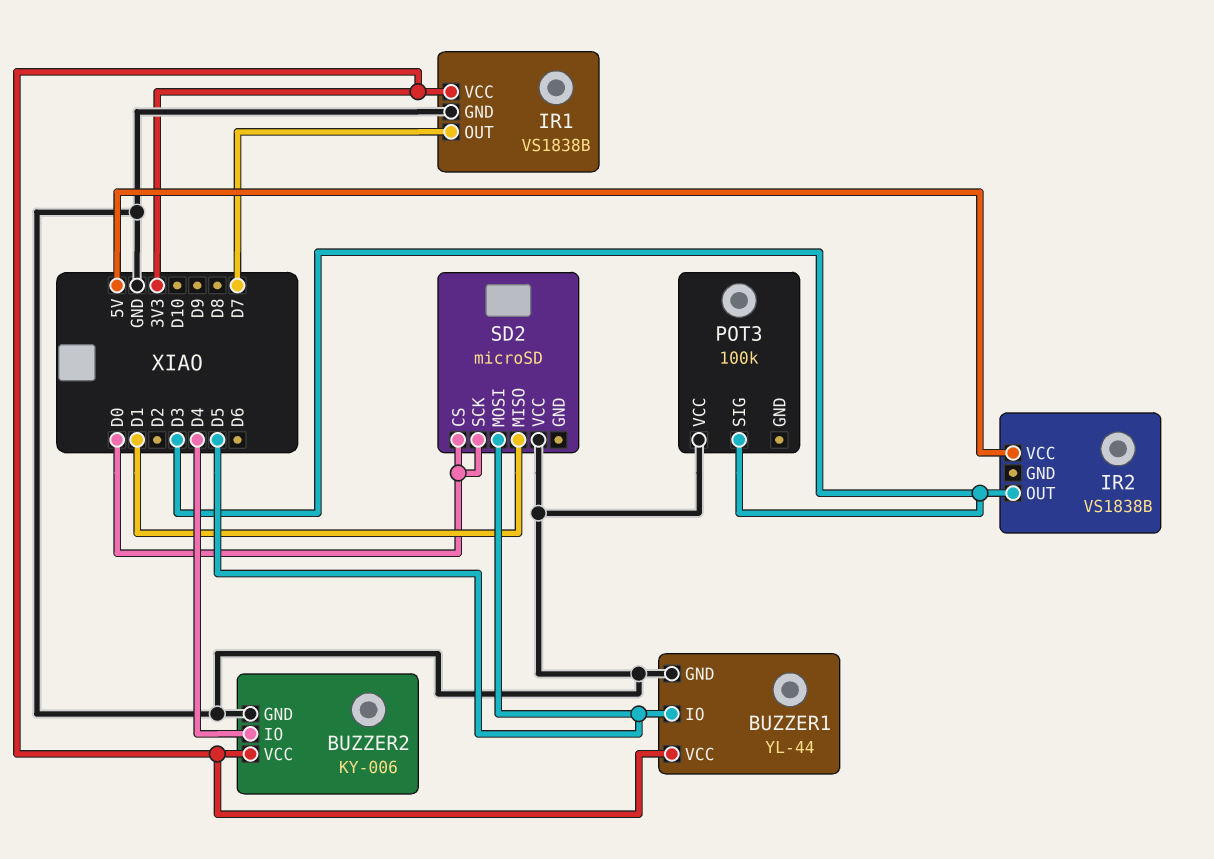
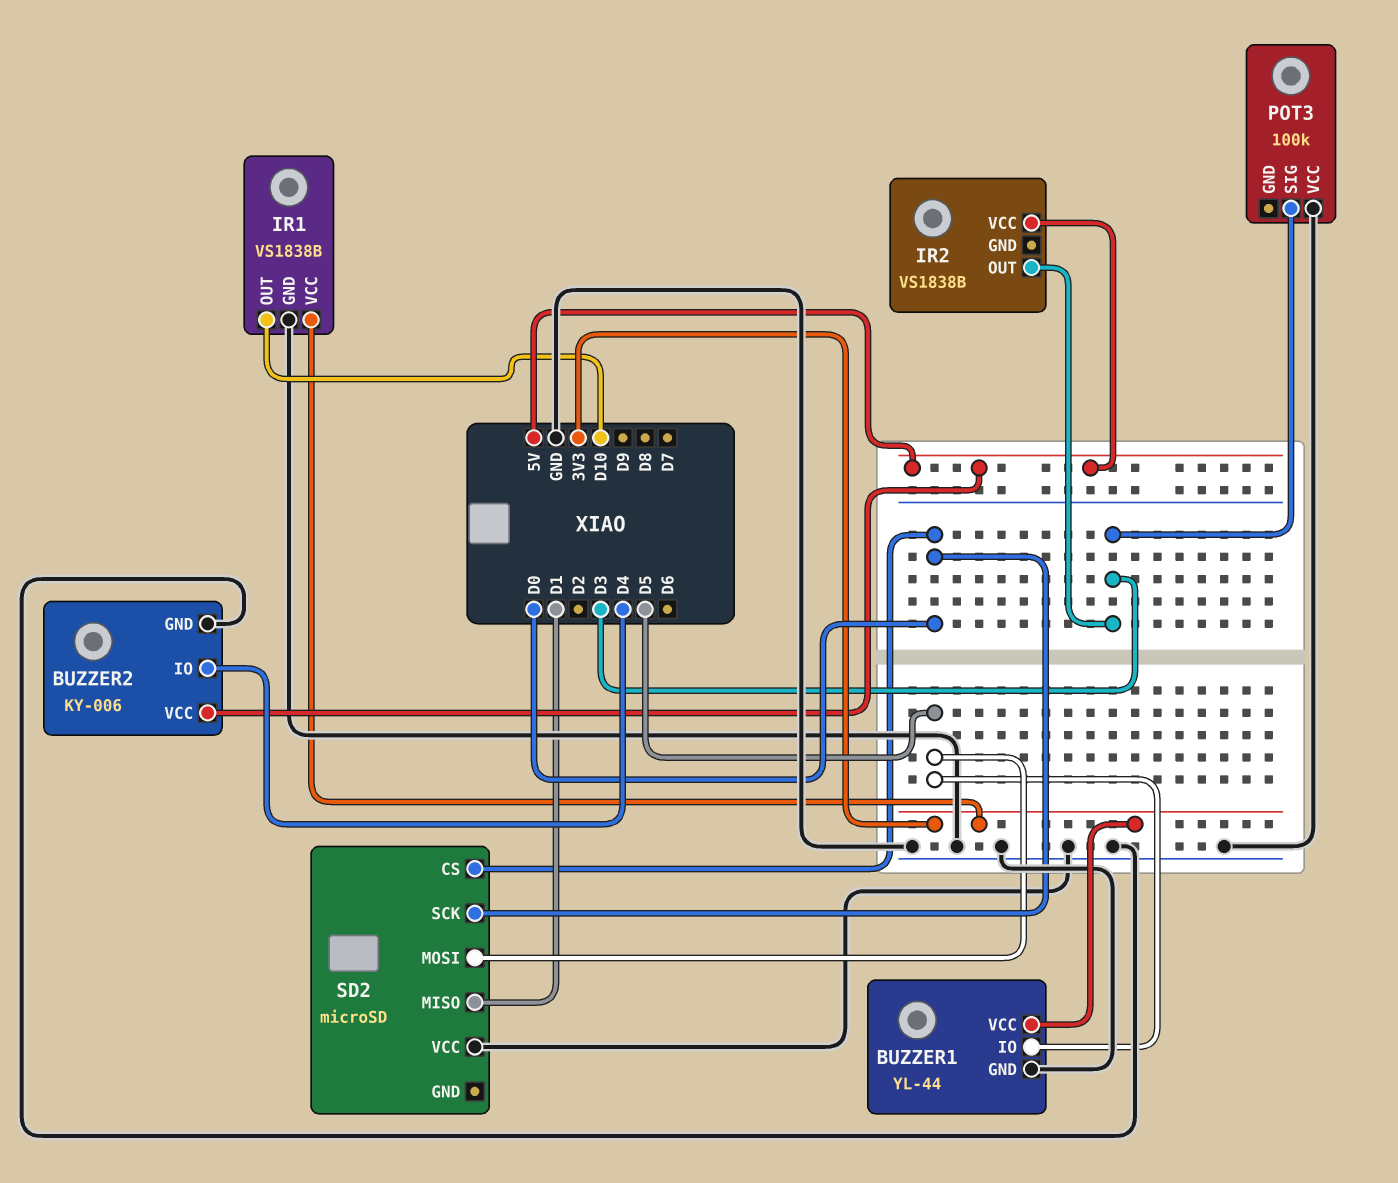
BUZZER2 pin VCC: 3V3 -> 5V
IR1 pin OUT: D7 -> D10

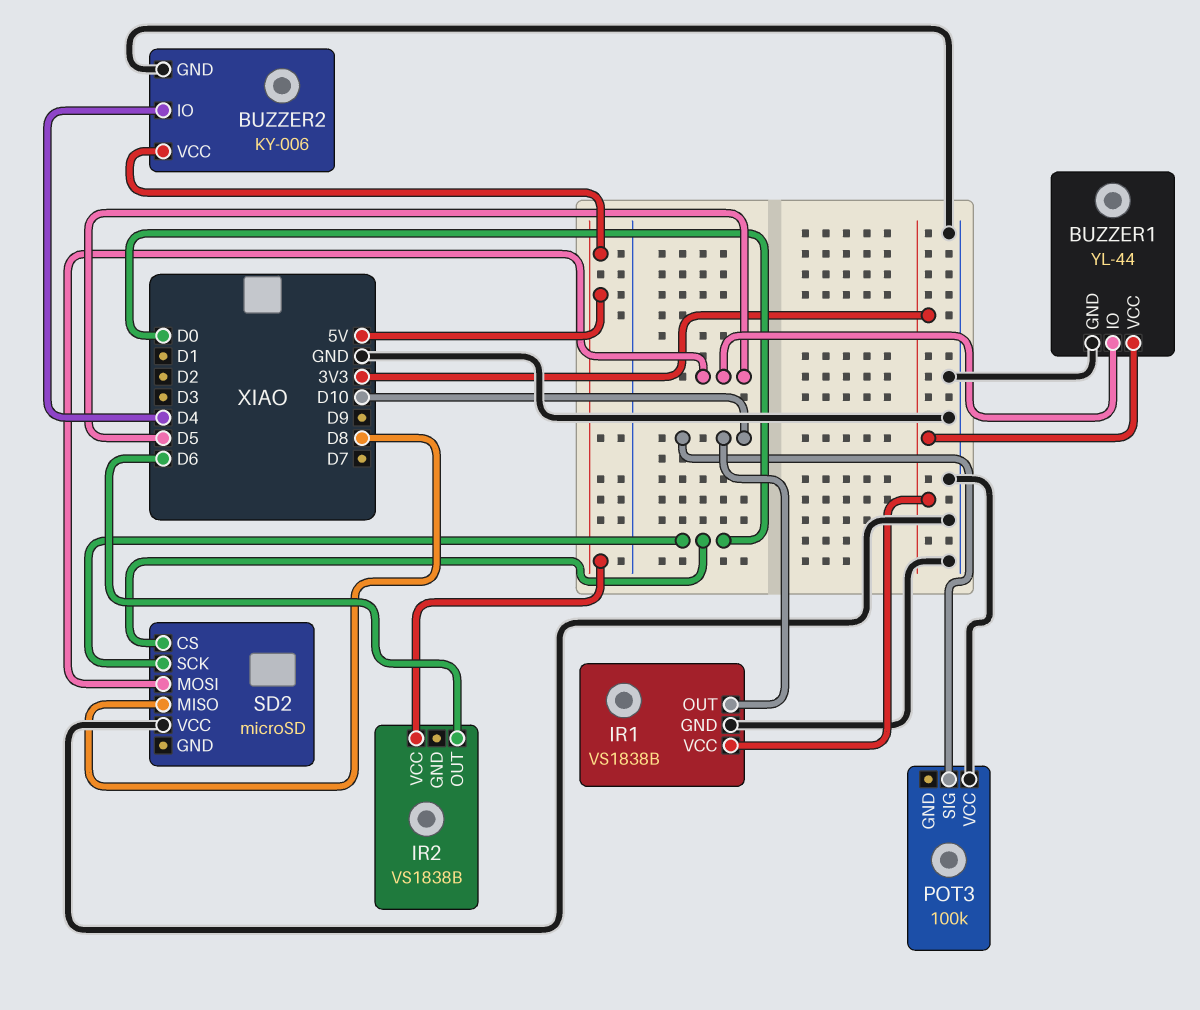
IR2 pin OUT: D3 -> D6
POT3 pin SIG: D3 -> D10
SD2 pin MISO: D1 -> D8

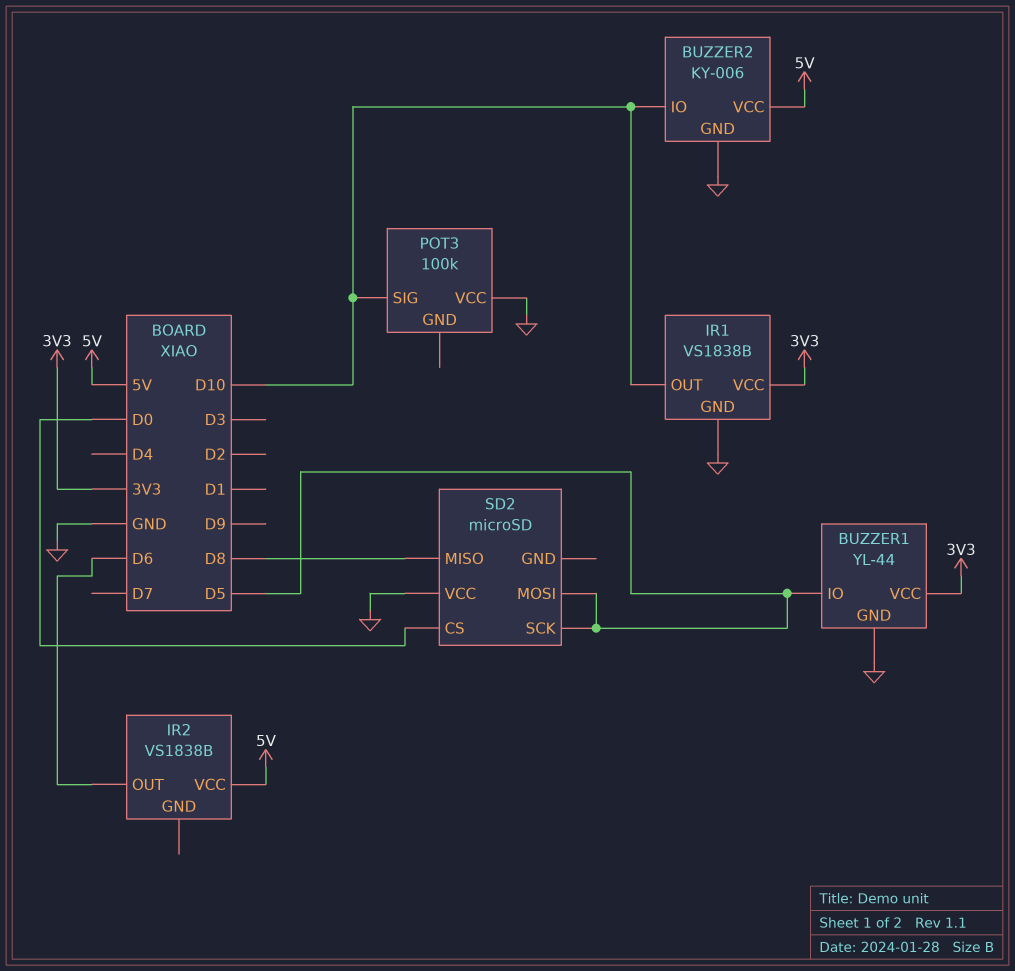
BUZZER2 pin IO: D4 -> D10
SD2 pin SCK: D0 -> D5

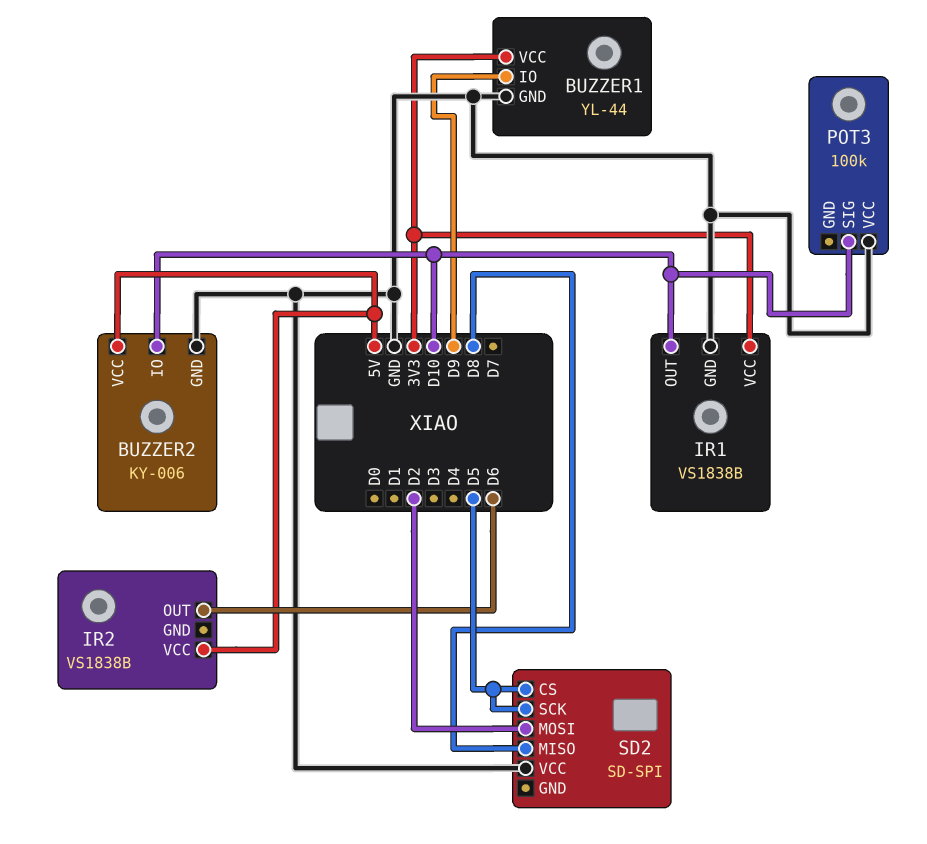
BUZZER1 pin IO: D5 -> D9
SD2: microSD -> SD-SPI
SD2 pin CS: D0 -> D5
SD2 pin MOSI: D5 -> D2

